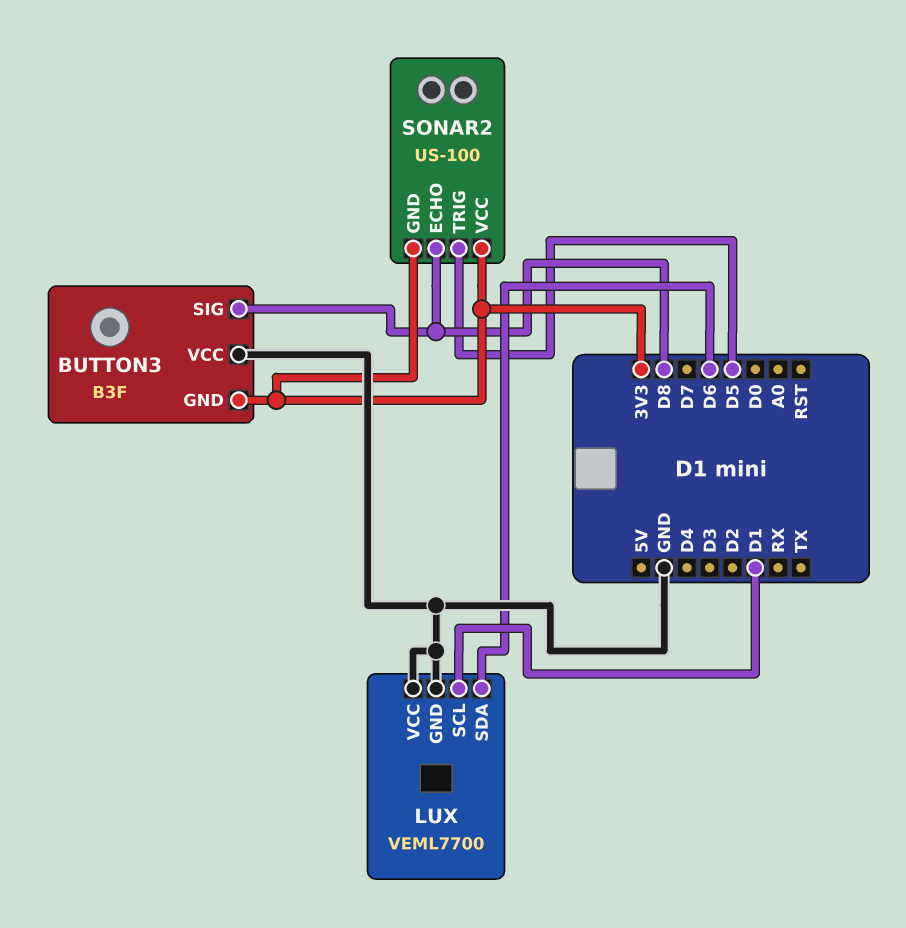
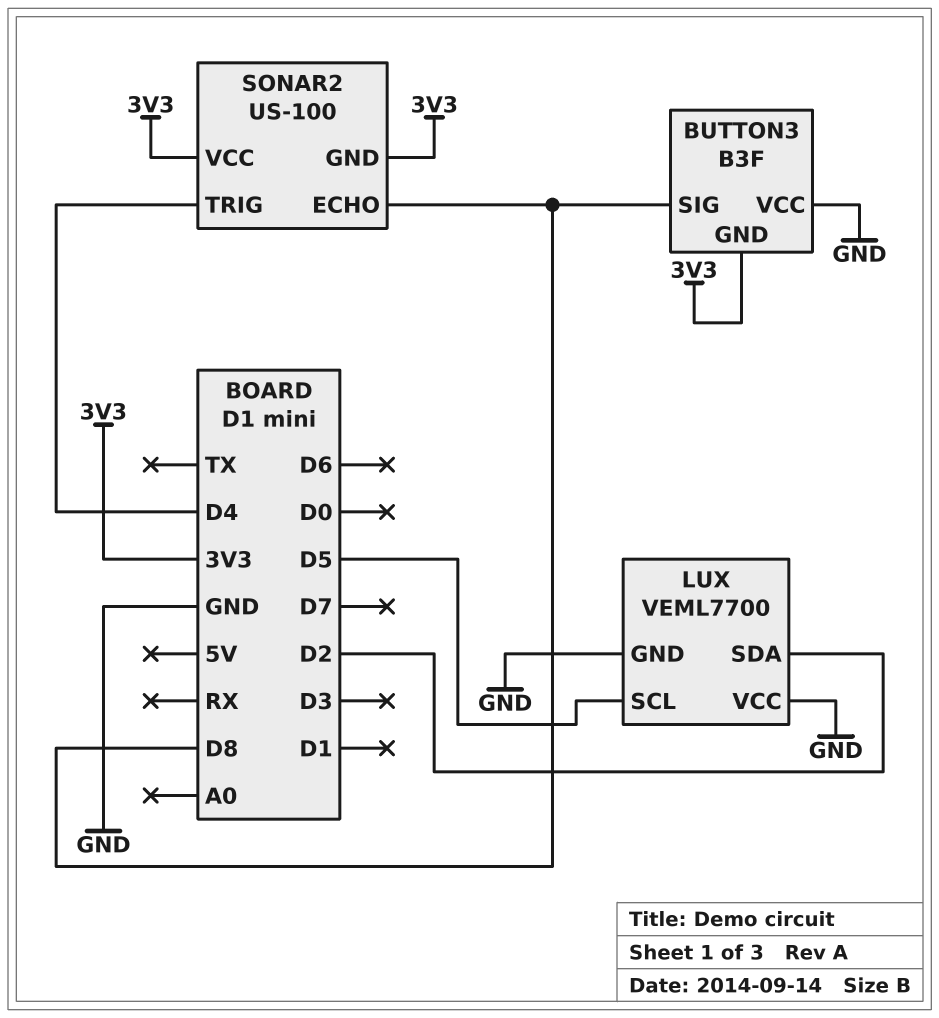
LUX pin SCL: D1 -> D5
LUX pin SDA: D6 -> D2
SONAR2 pin TRIG: D5 -> D4

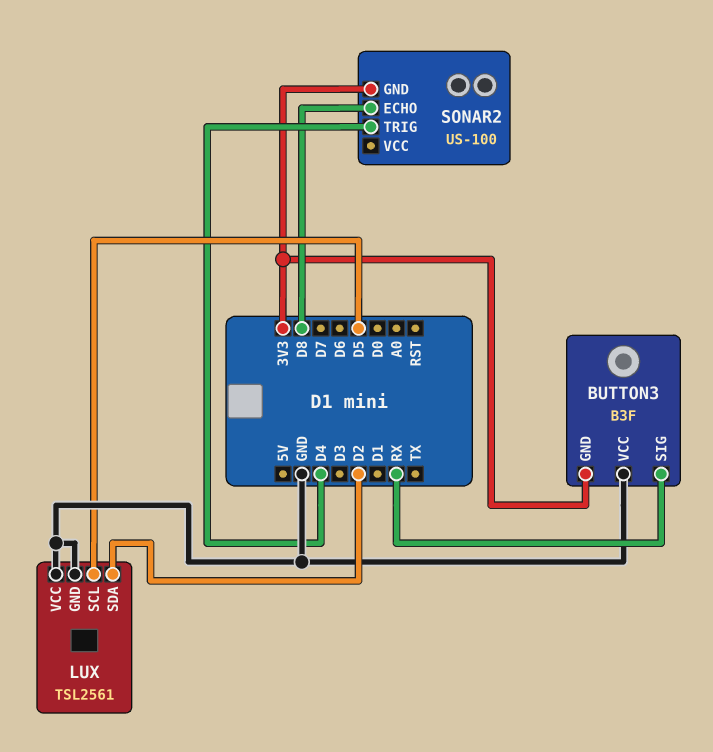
BUTTON3 pin SIG: D8 -> RX
LUX: VEML7700 -> TSL2561
SONAR2 pin VCC: 3V3 -> none

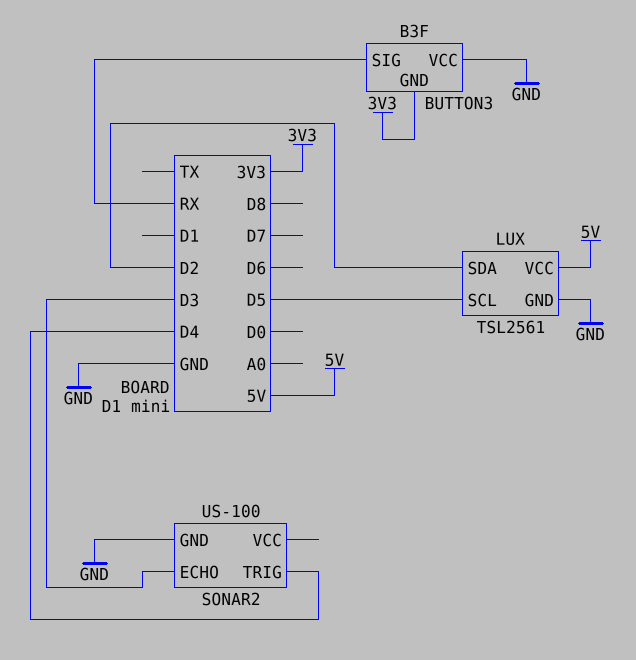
LUX pin VCC: GND -> 5V
SONAR2 pin ECHO: D8 -> D3
SONAR2 pin GND: 3V3 -> GND

